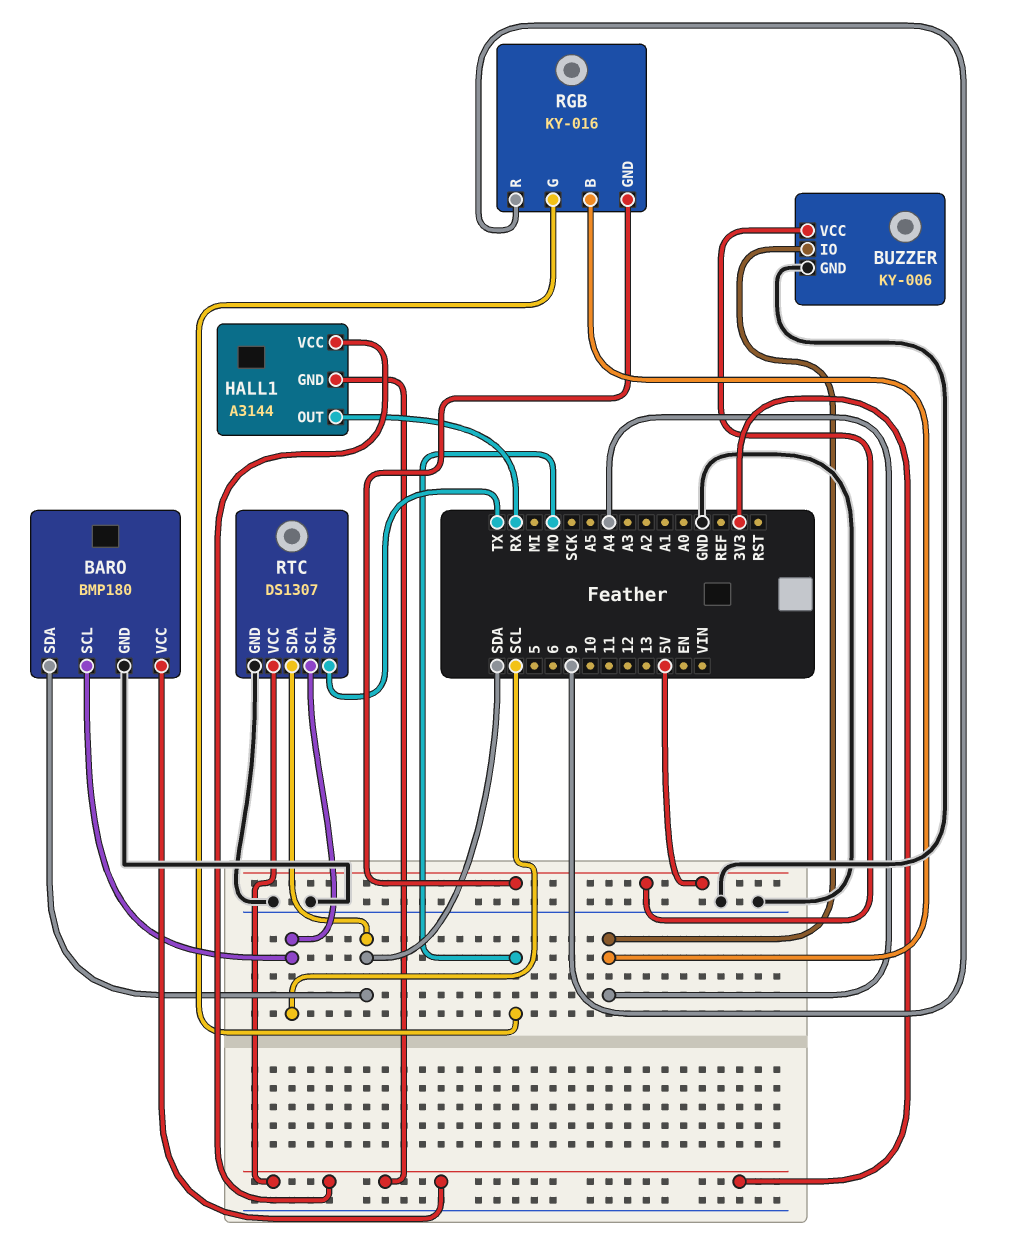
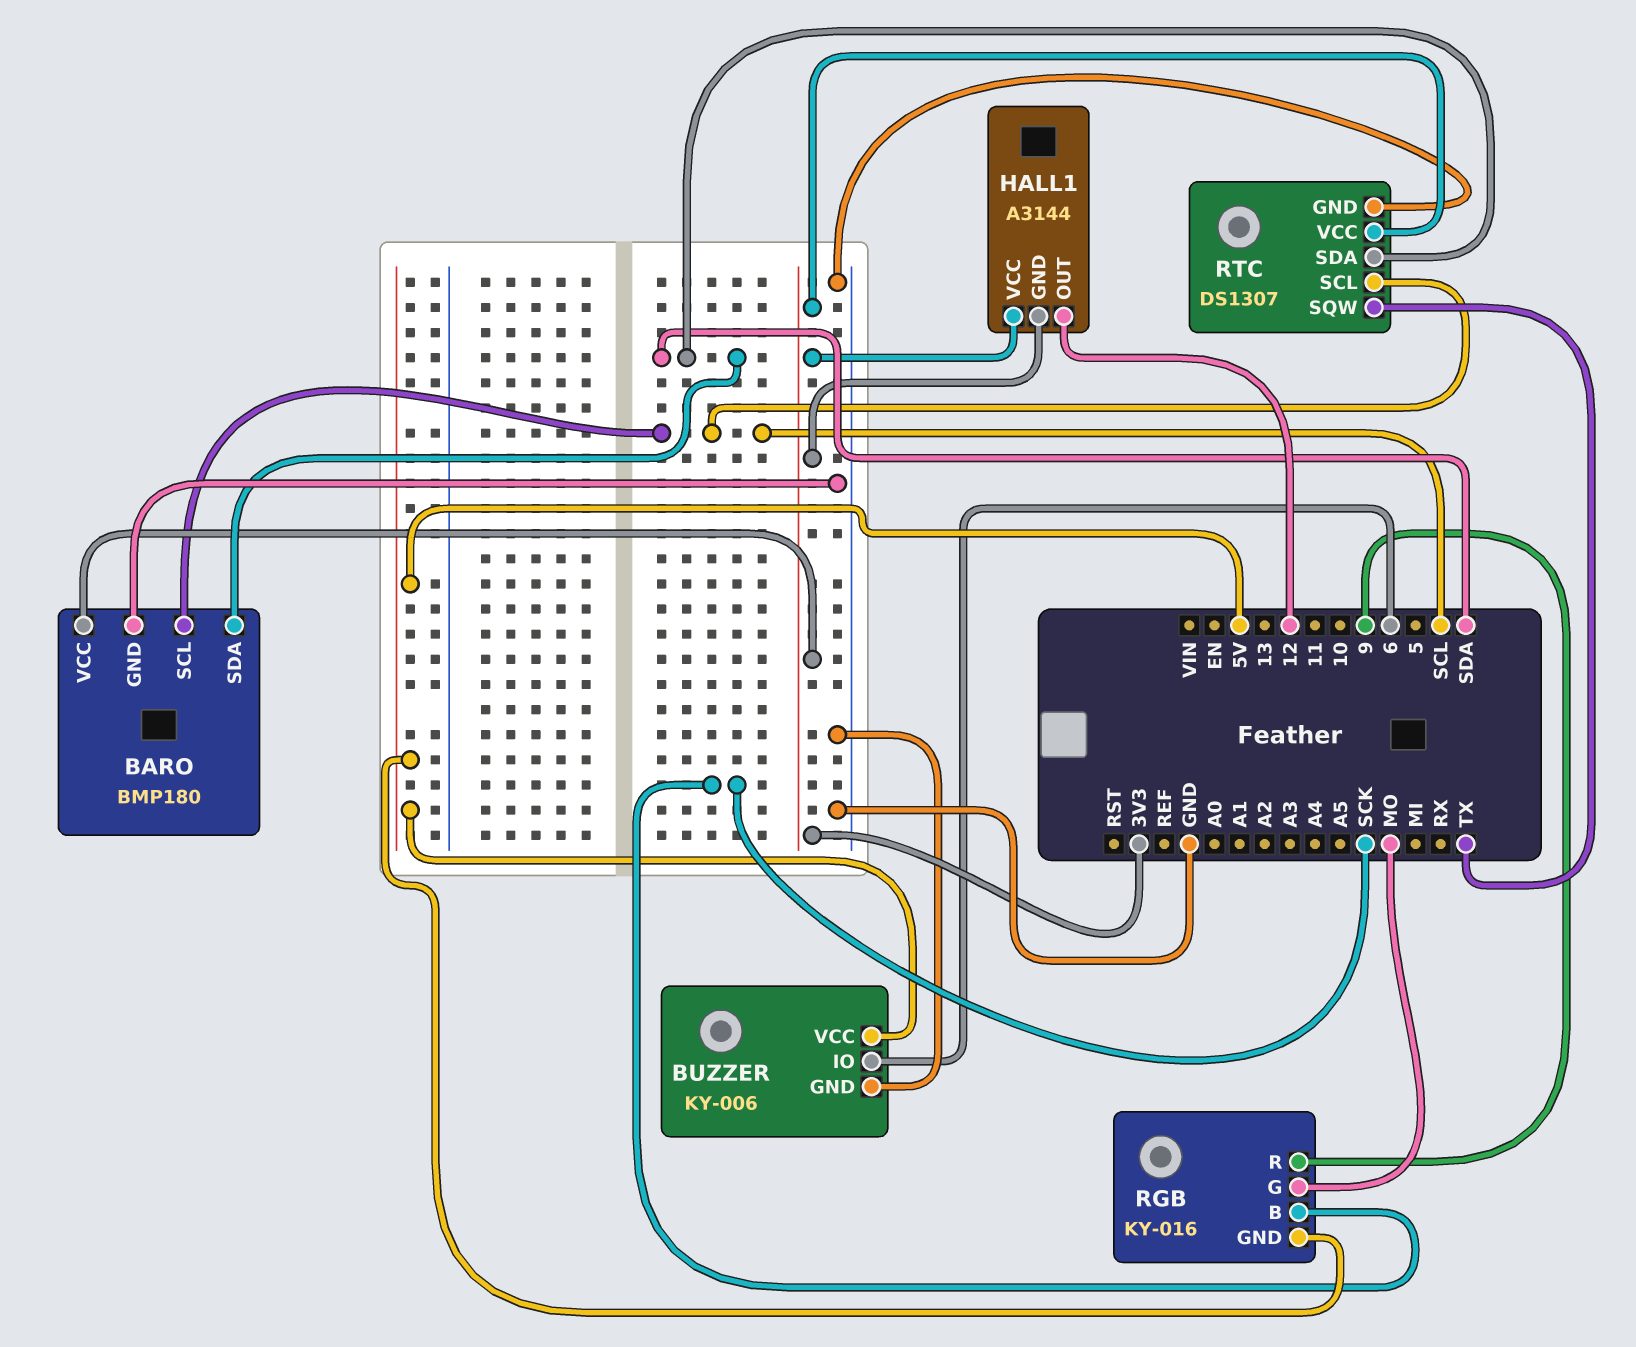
BUZZER pin IO: A4 -> 6
HALL1 pin OUT: RX -> 12
RGB pin B: A4 -> SCK

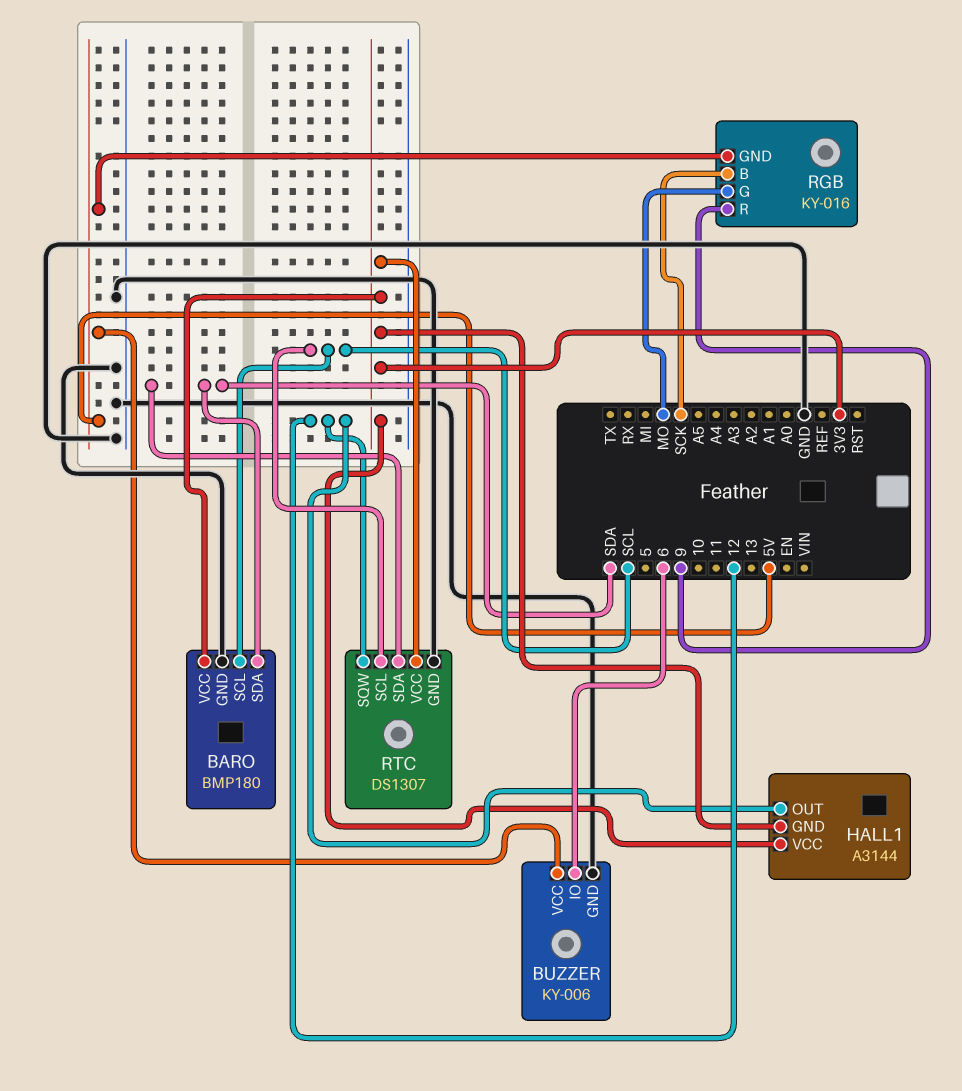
RTC pin SQW: TX -> 12

